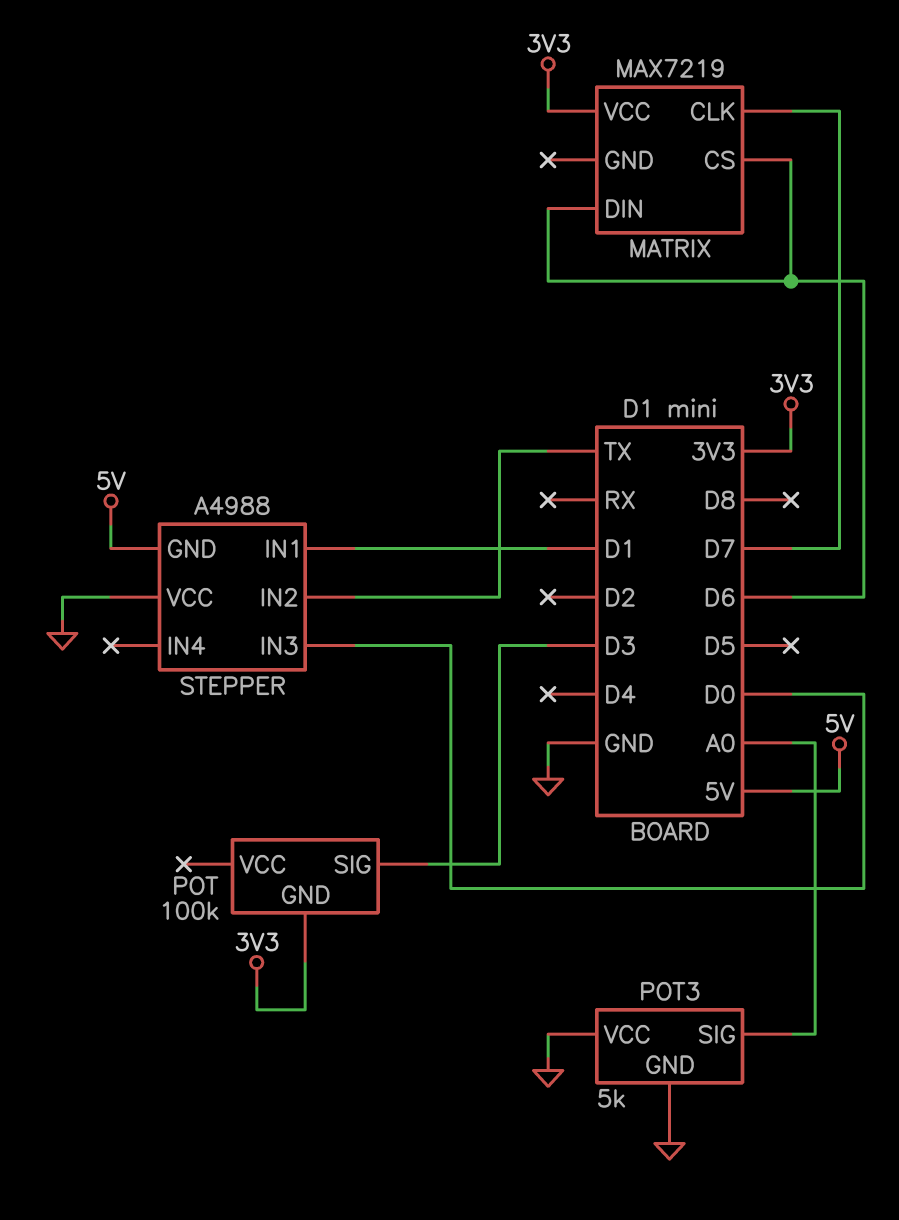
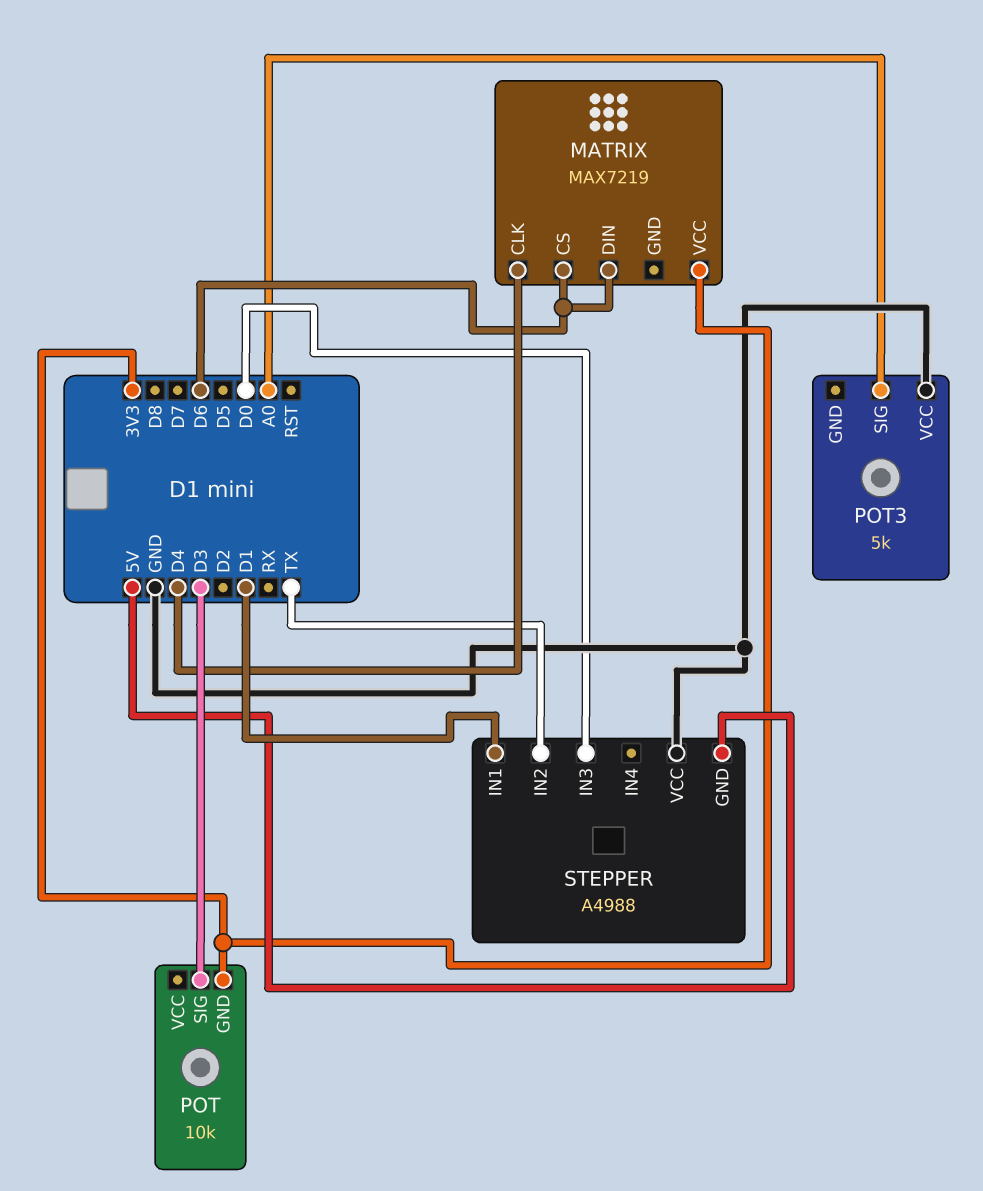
MATRIX pin CLK: D7 -> D4
POT: 100k -> 10k
POT3 pin GND: GND -> none

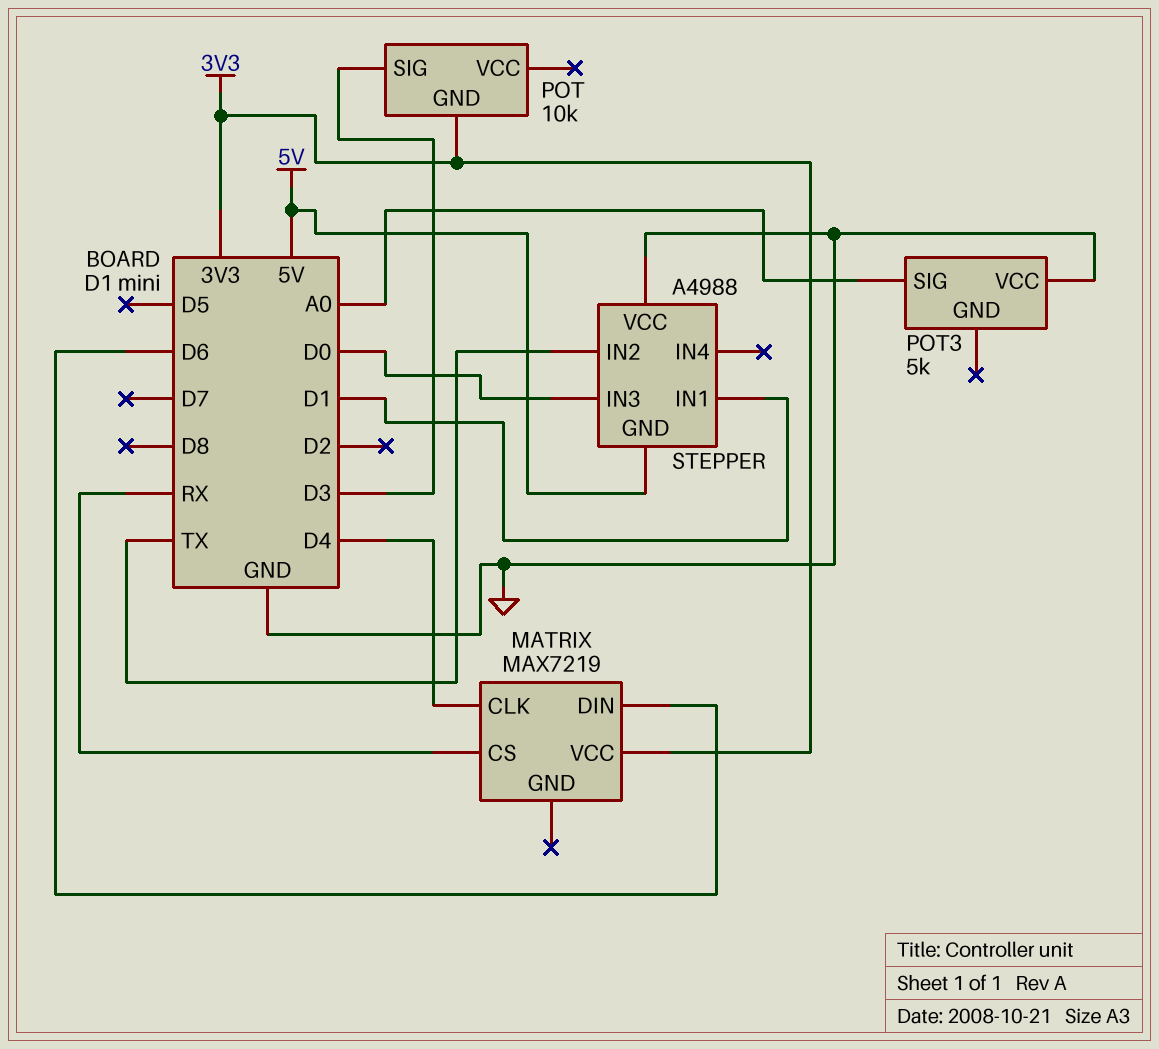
MATRIX pin CS: D6 -> RX

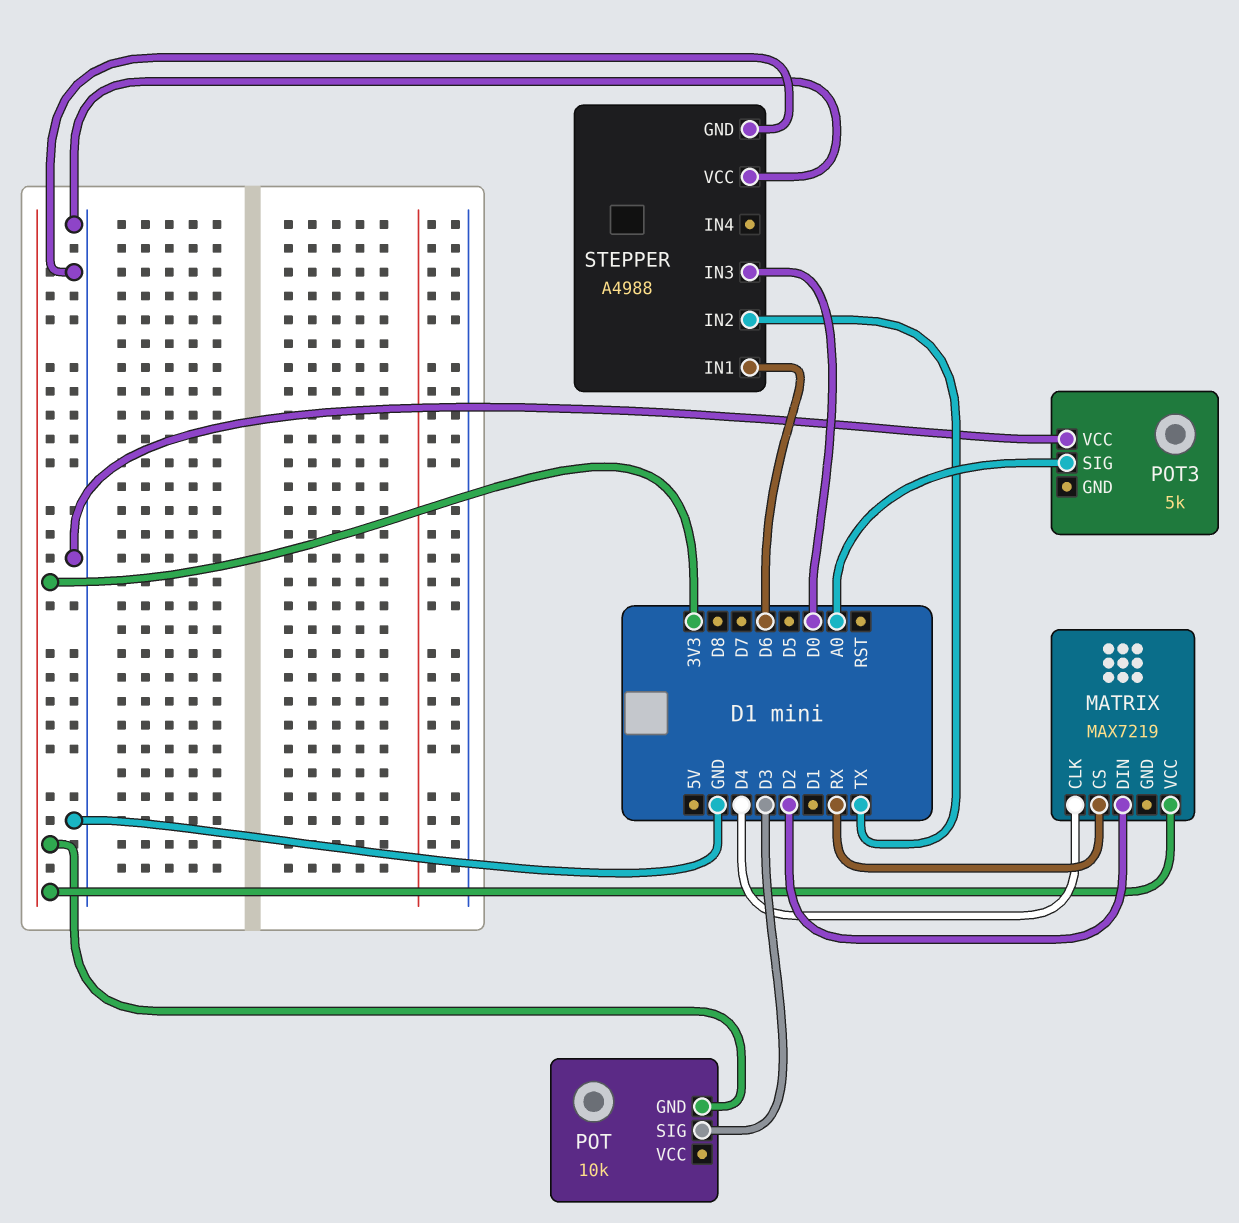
MATRIX pin DIN: D6 -> D2
STEPPER pin GND: 5V -> GND
STEPPER pin IN1: D1 -> D6

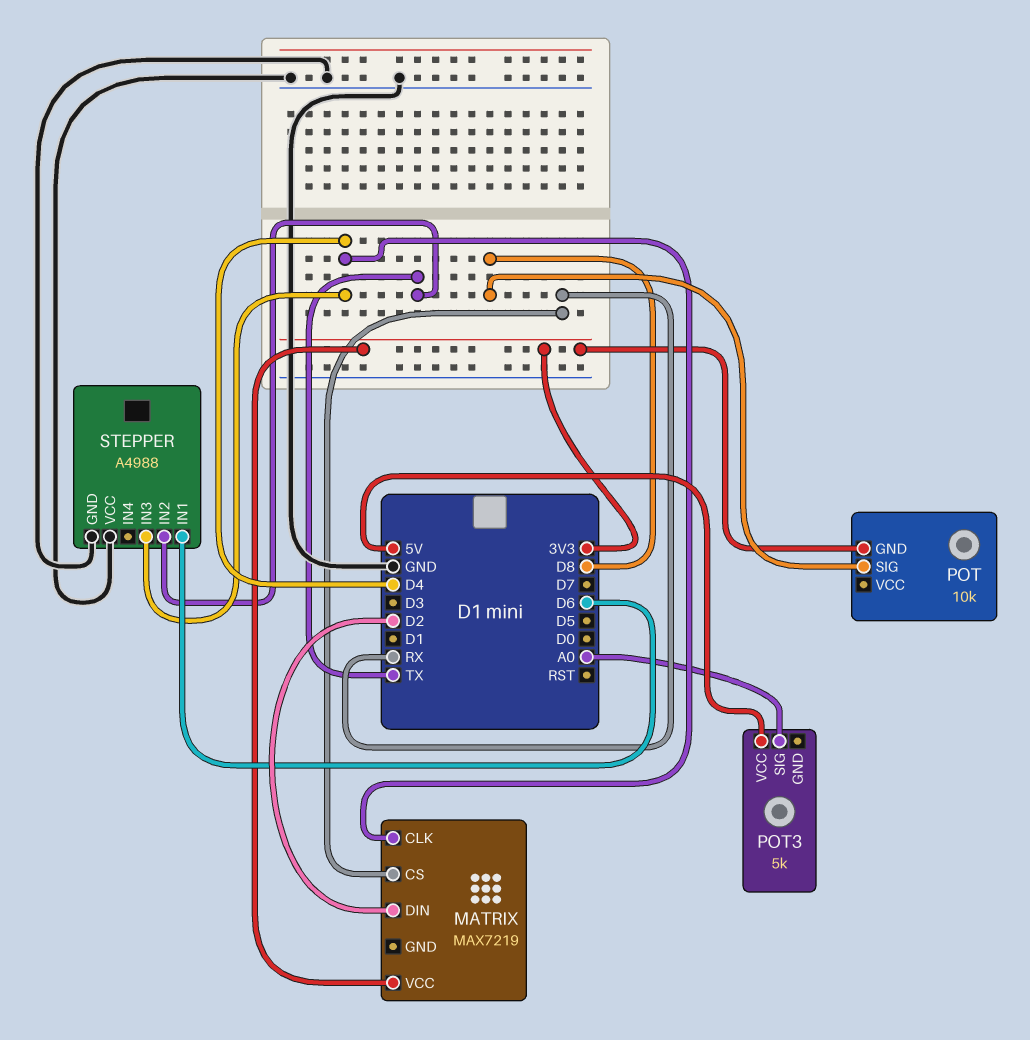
POT pin SIG: D3 -> D8
POT3 pin VCC: GND -> 5V
STEPPER pin IN3: D0 -> D4

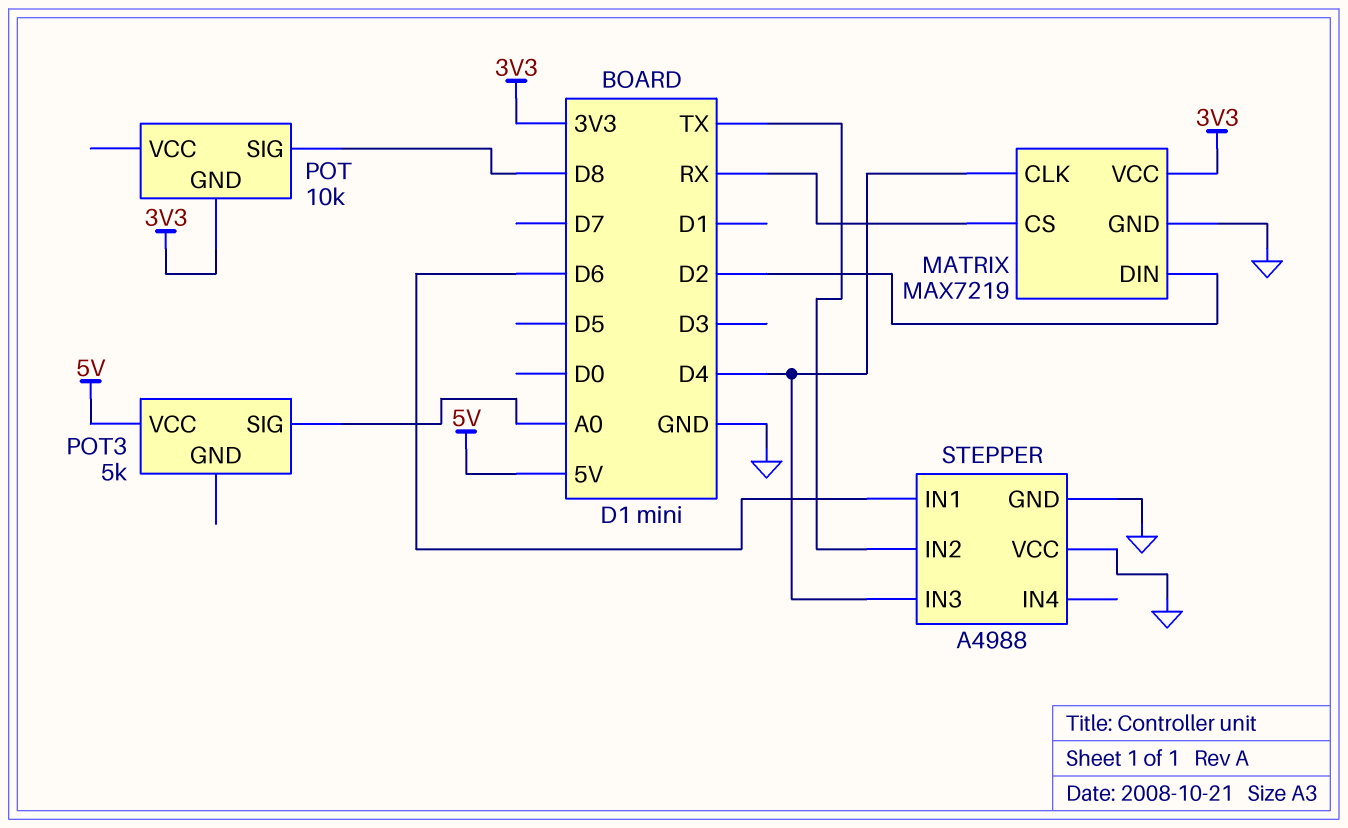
MATRIX pin GND: none -> GND

